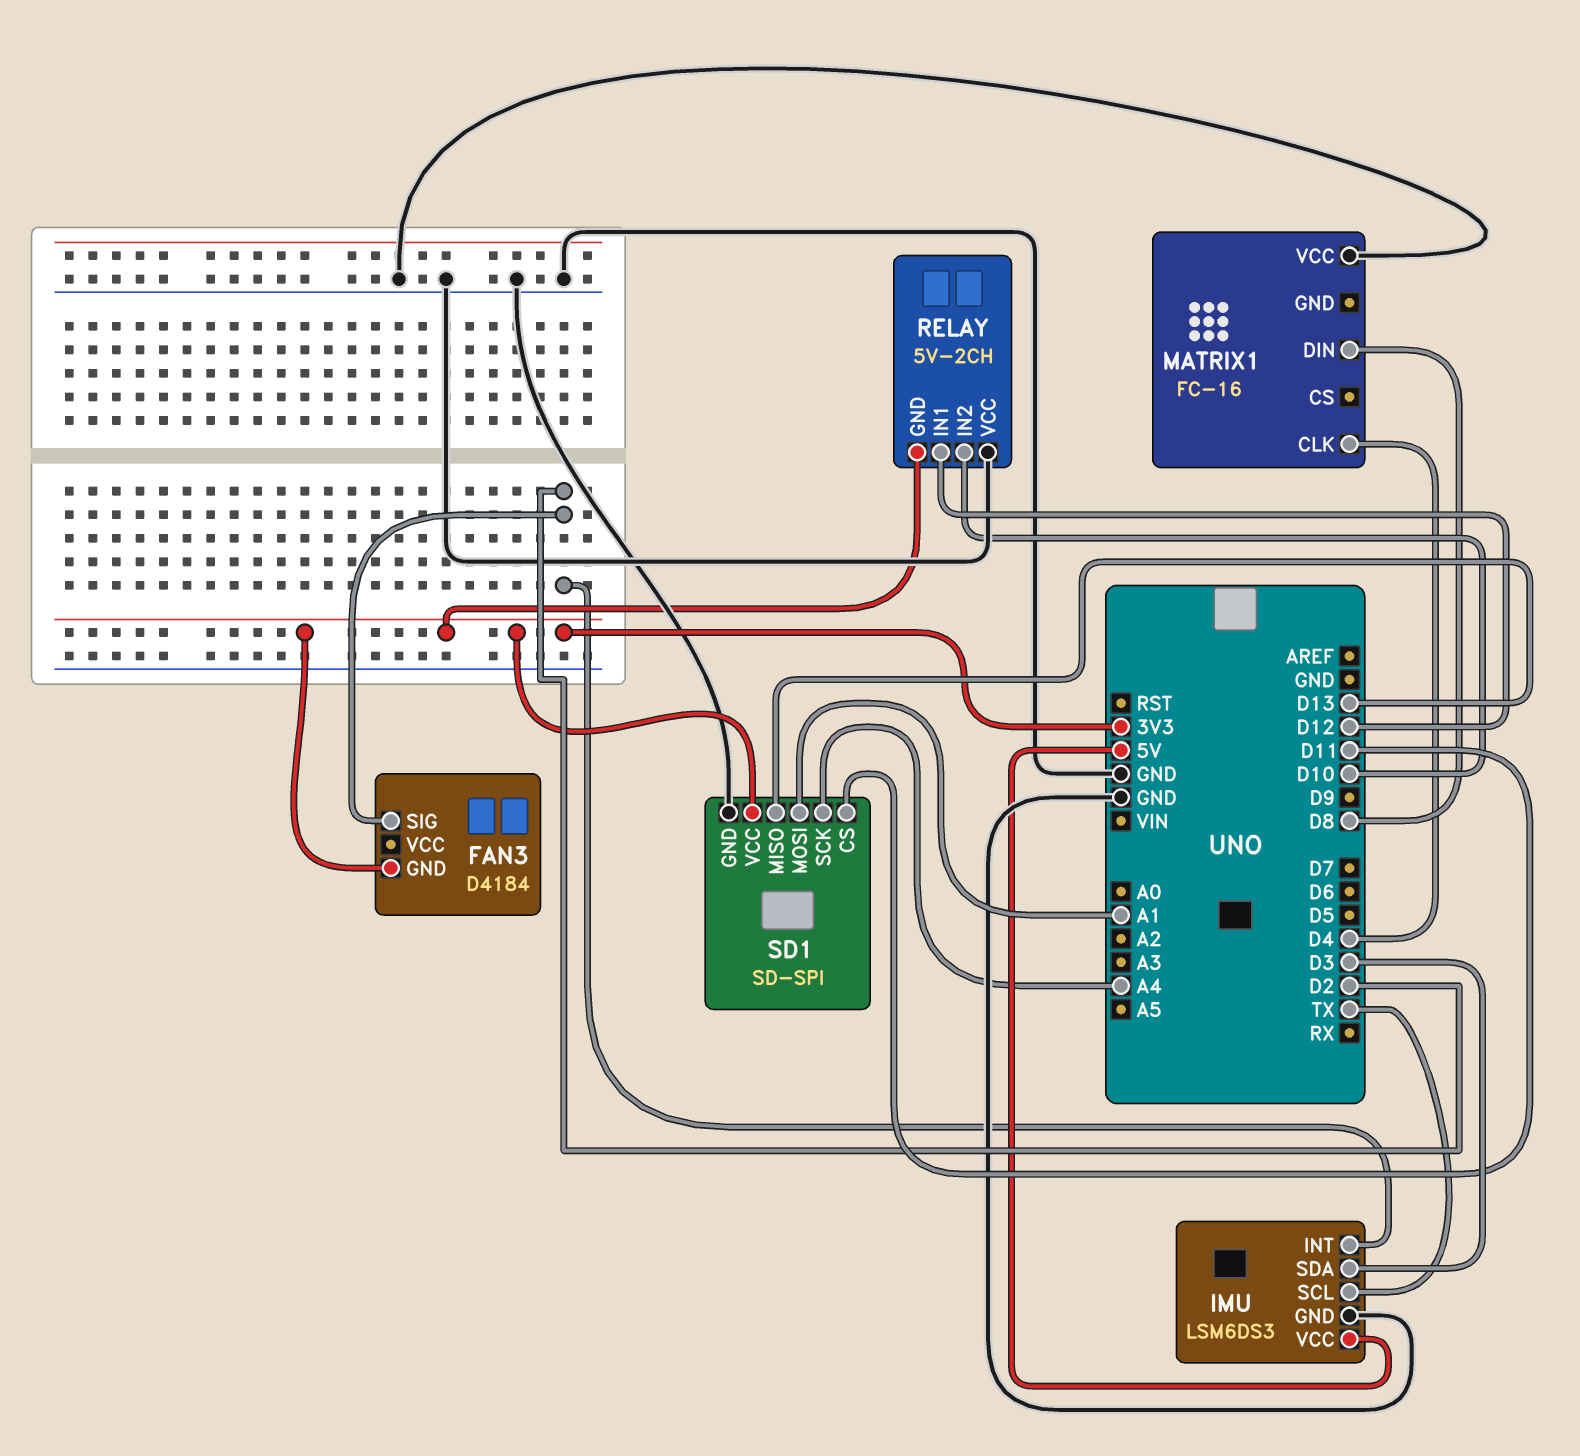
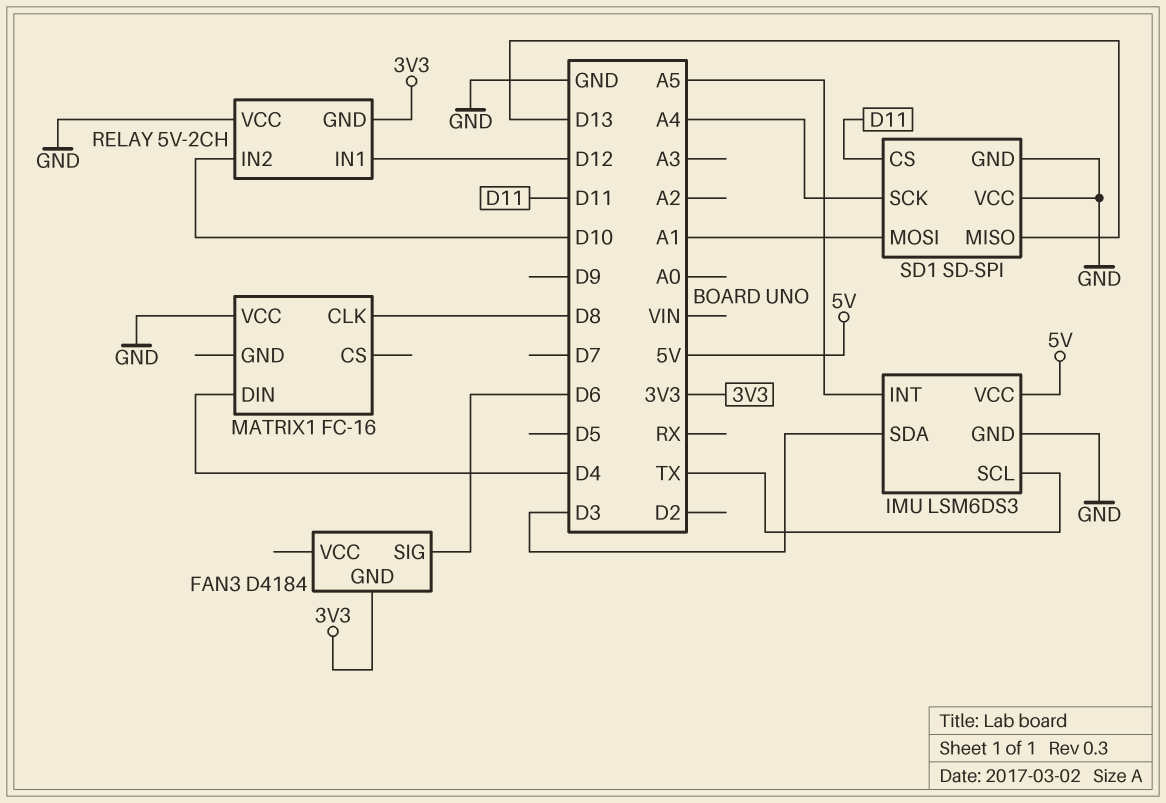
FAN3 pin SIG: D2 -> D6
IMU pin INT: D2 -> A5
MATRIX1 pin CLK: D4 -> D8
MATRIX1 pin DIN: D8 -> D4
SD1 pin VCC: 3V3 -> GND

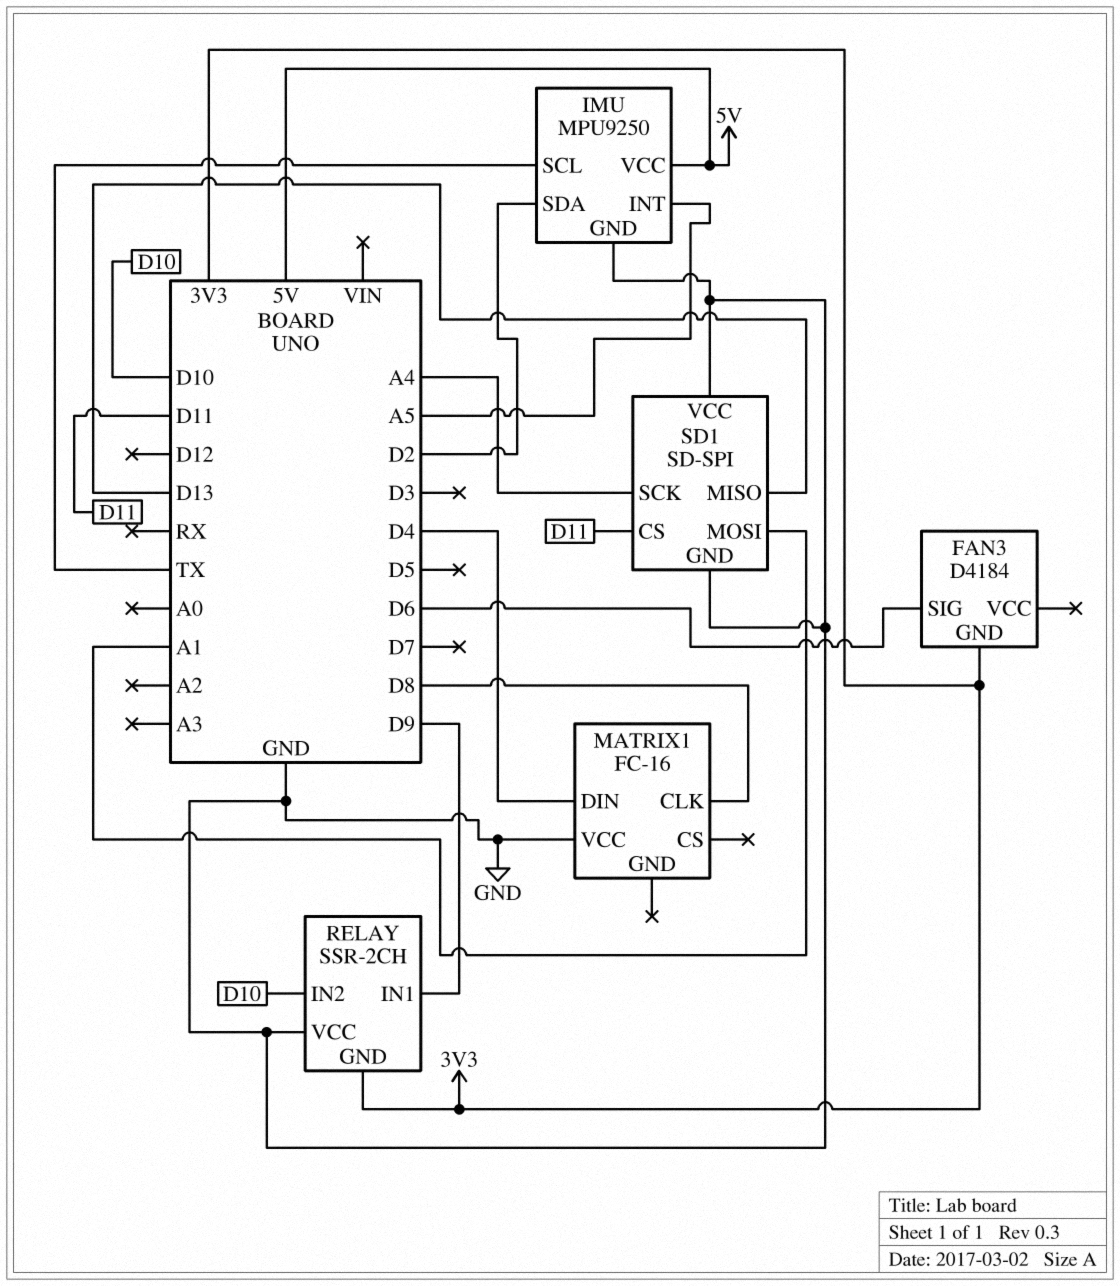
IMU: LSM6DS3 -> MPU9250
IMU pin SDA: D3 -> D2
RELAY: 5V-2CH -> SSR-2CH
RELAY pin IN1: D12 -> D9

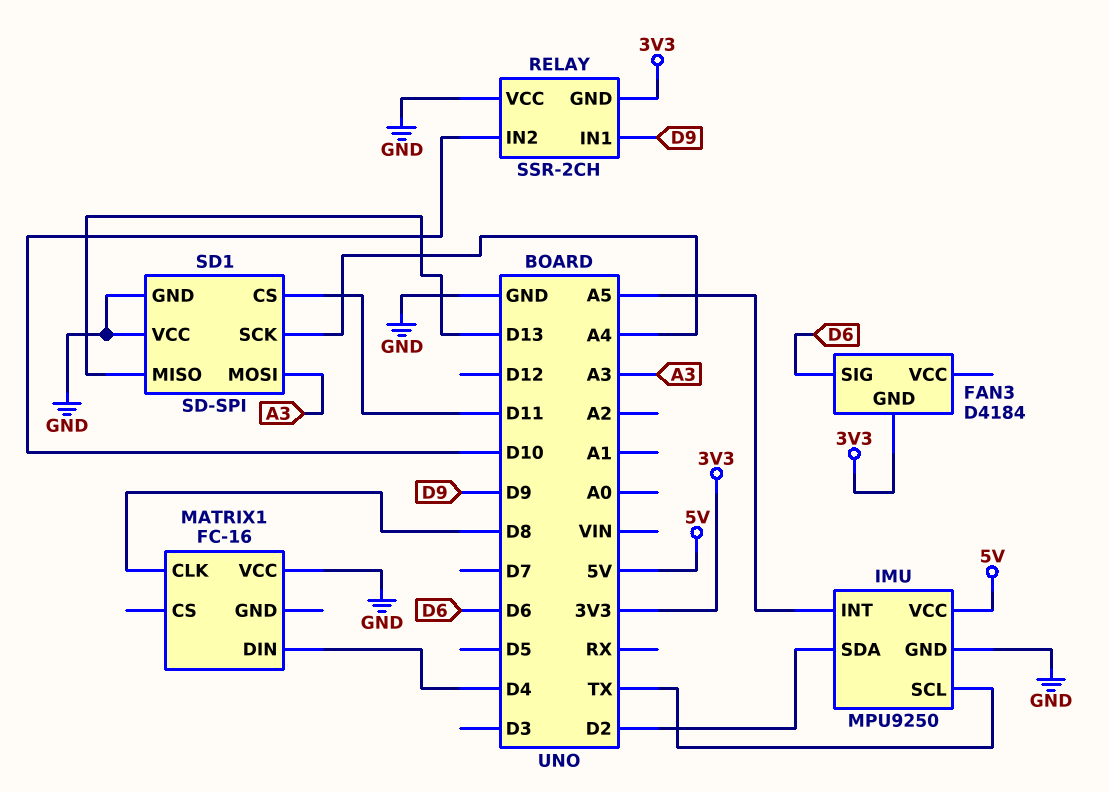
SD1 pin MOSI: A1 -> A3

